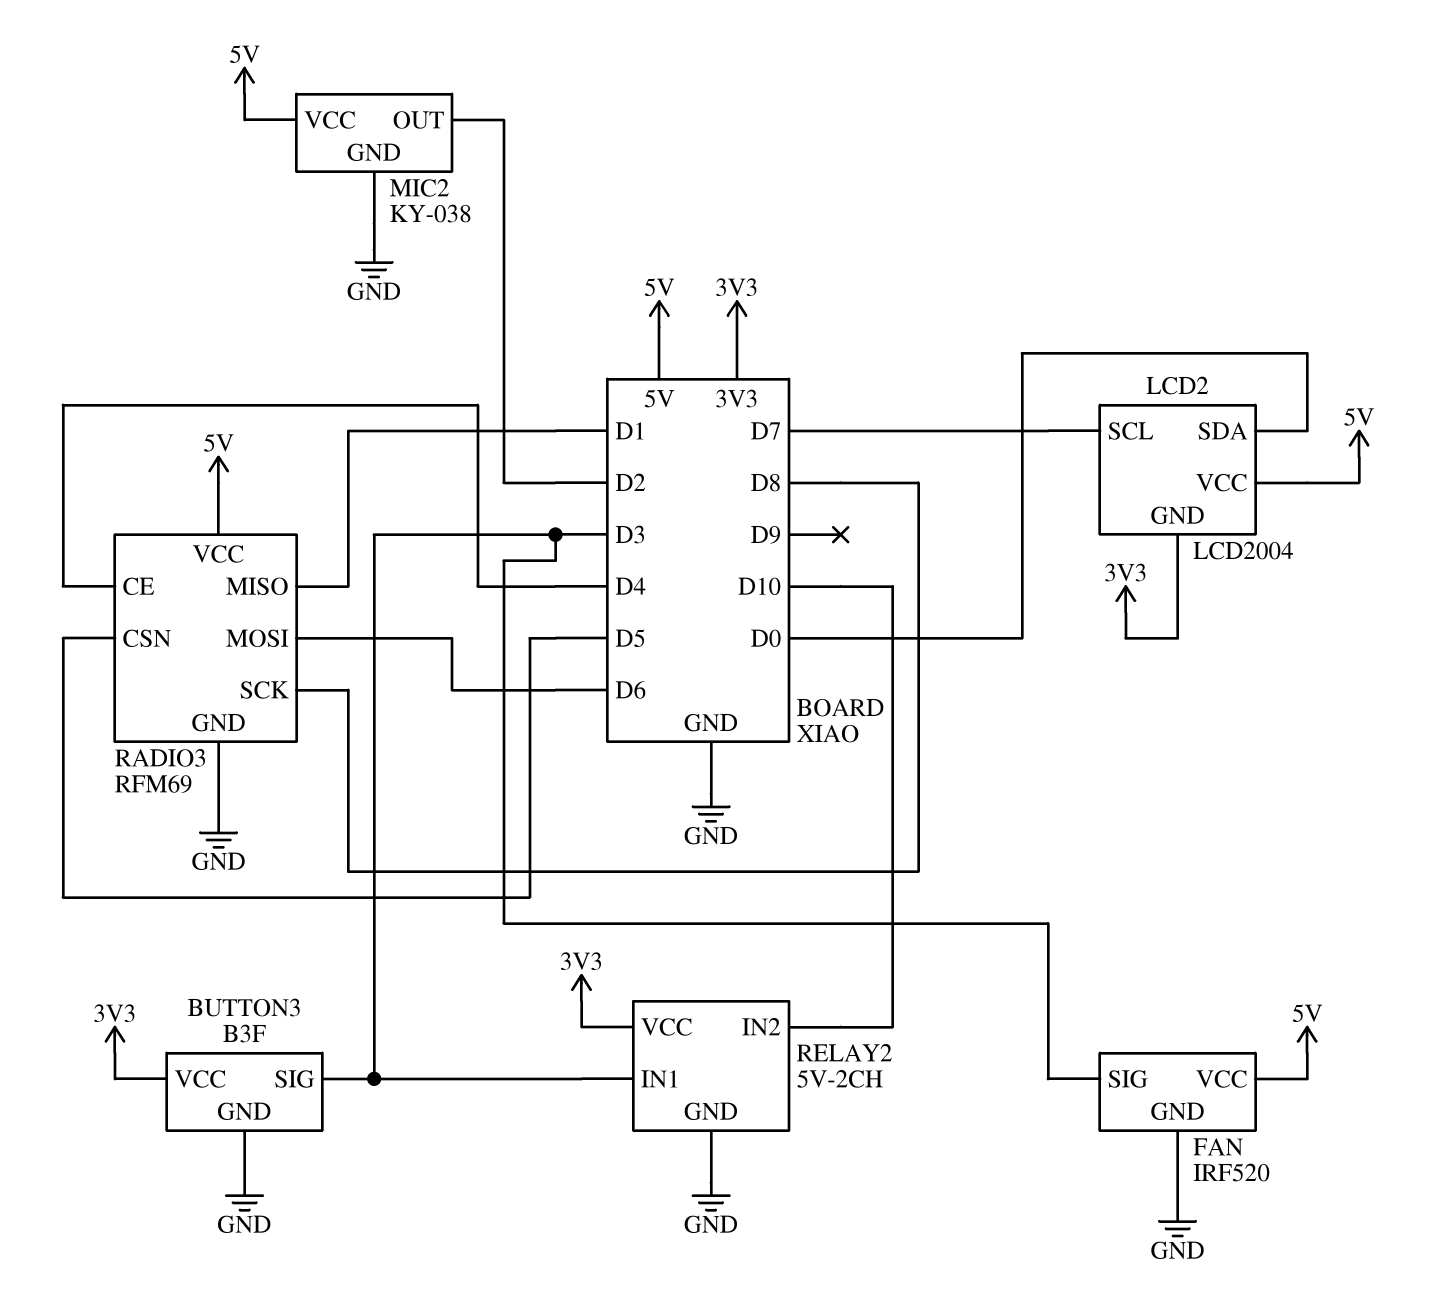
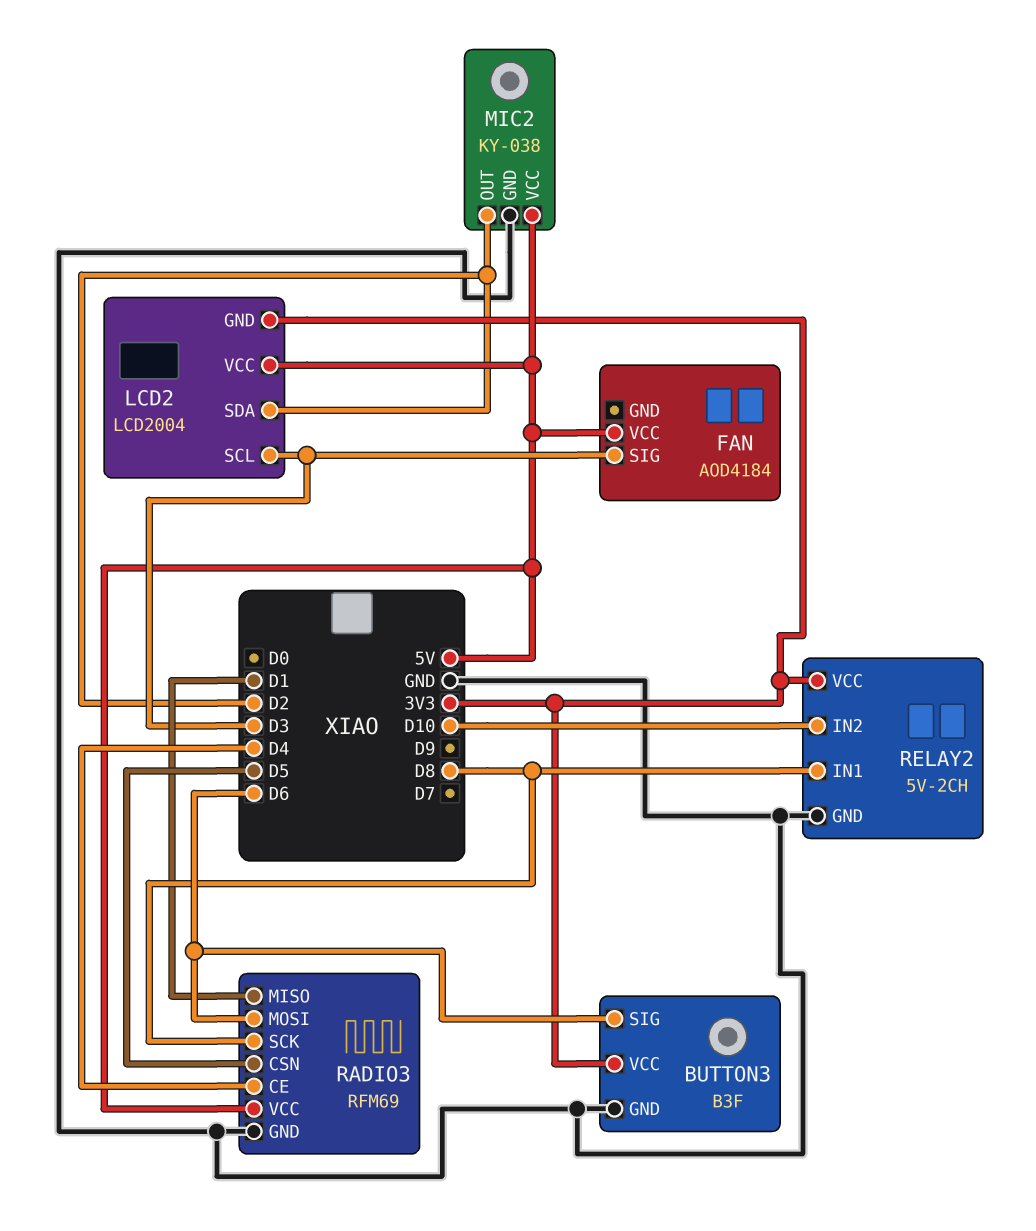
BUTTON3 pin SIG: D3 -> D6
FAN: IRF520 -> AOD4184
FAN pin GND: GND -> none
LCD2 pin SCL: D7 -> D3
LCD2 pin SDA: D0 -> D2
RELAY2 pin IN1: D3 -> D8

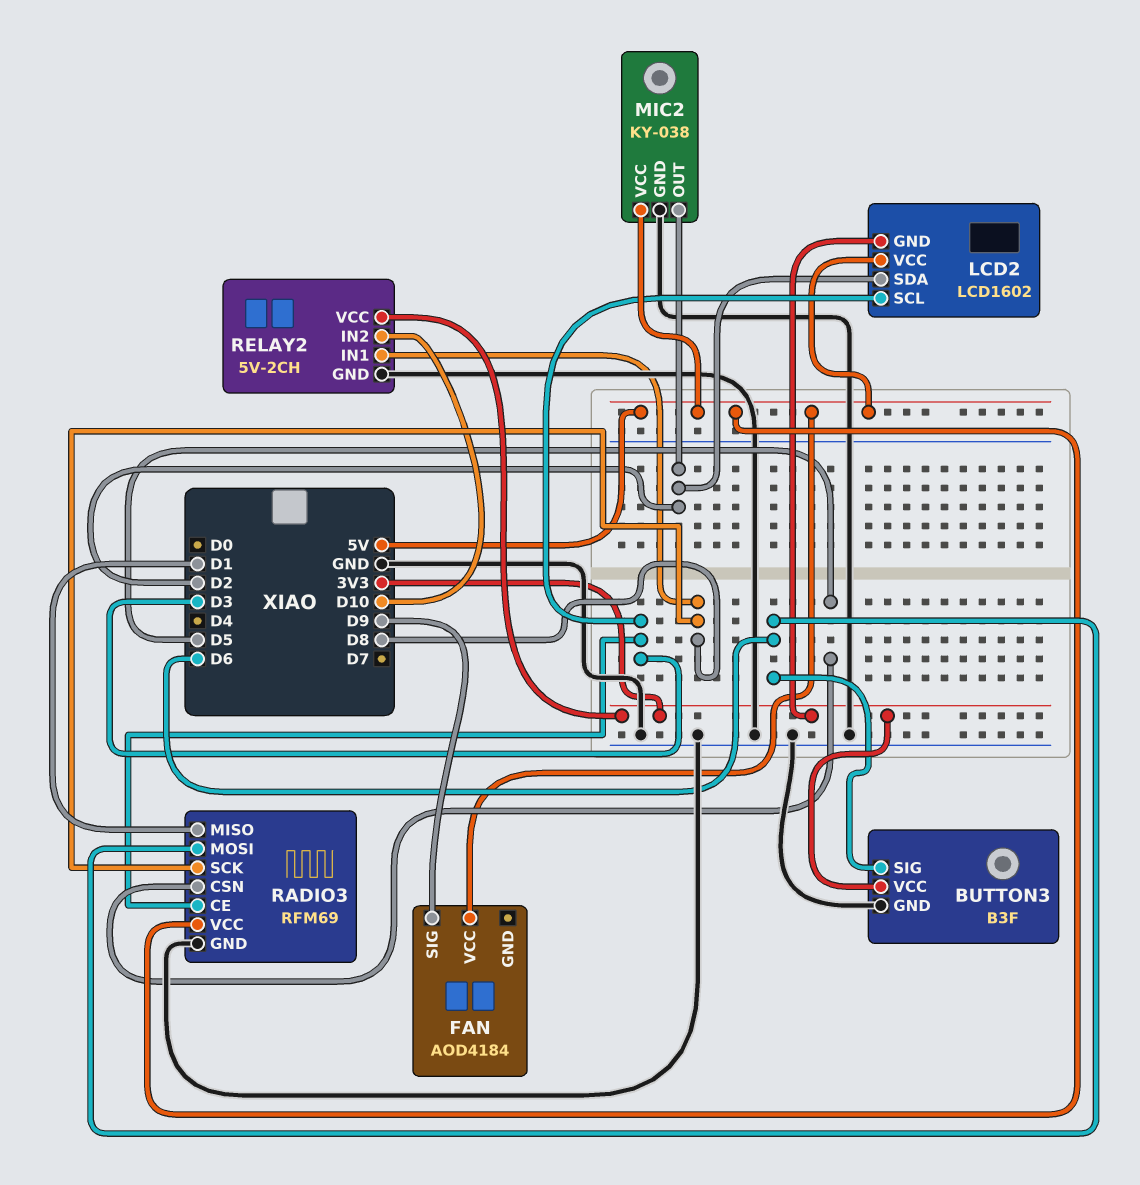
FAN pin SIG: D3 -> D9
LCD2: LCD2004 -> LCD1602
RADIO3 pin CE: D4 -> D3

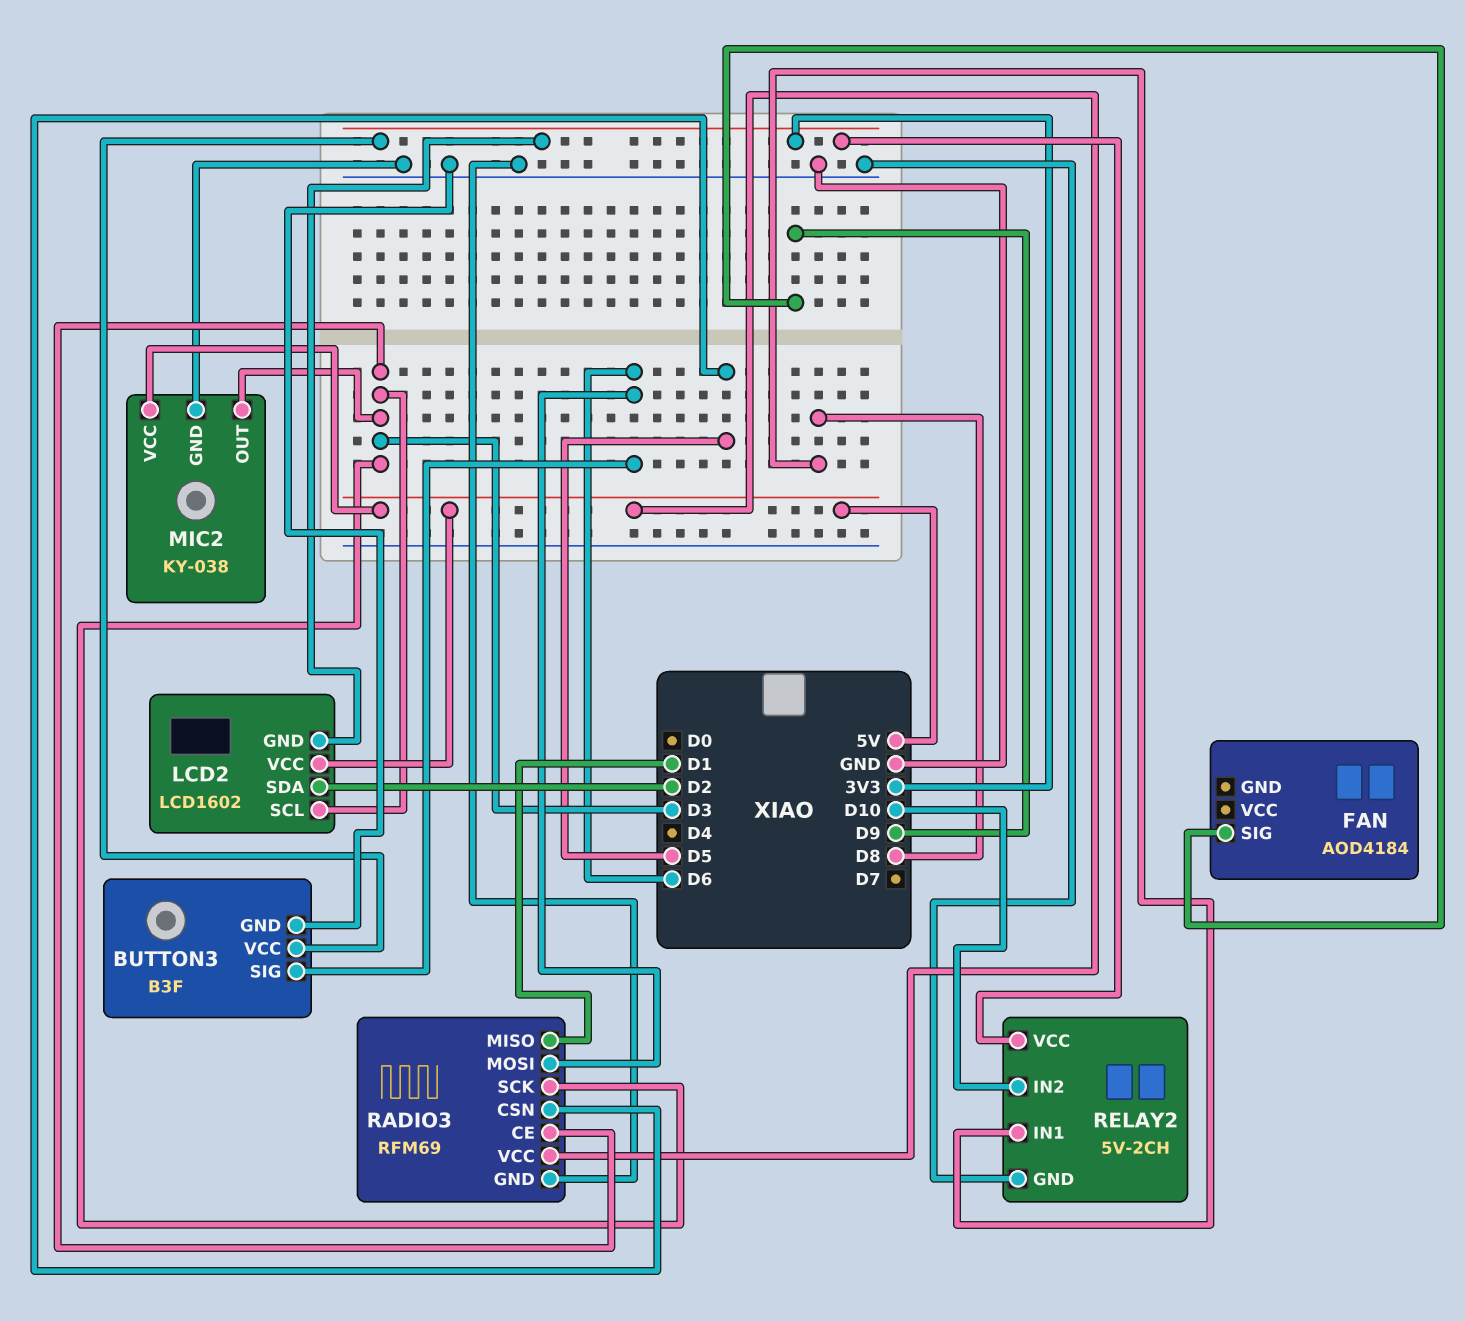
FAN pin VCC: 5V -> none
MIC2 pin OUT: D2 -> D3
RADIO3 pin SCK: D8 -> D3

